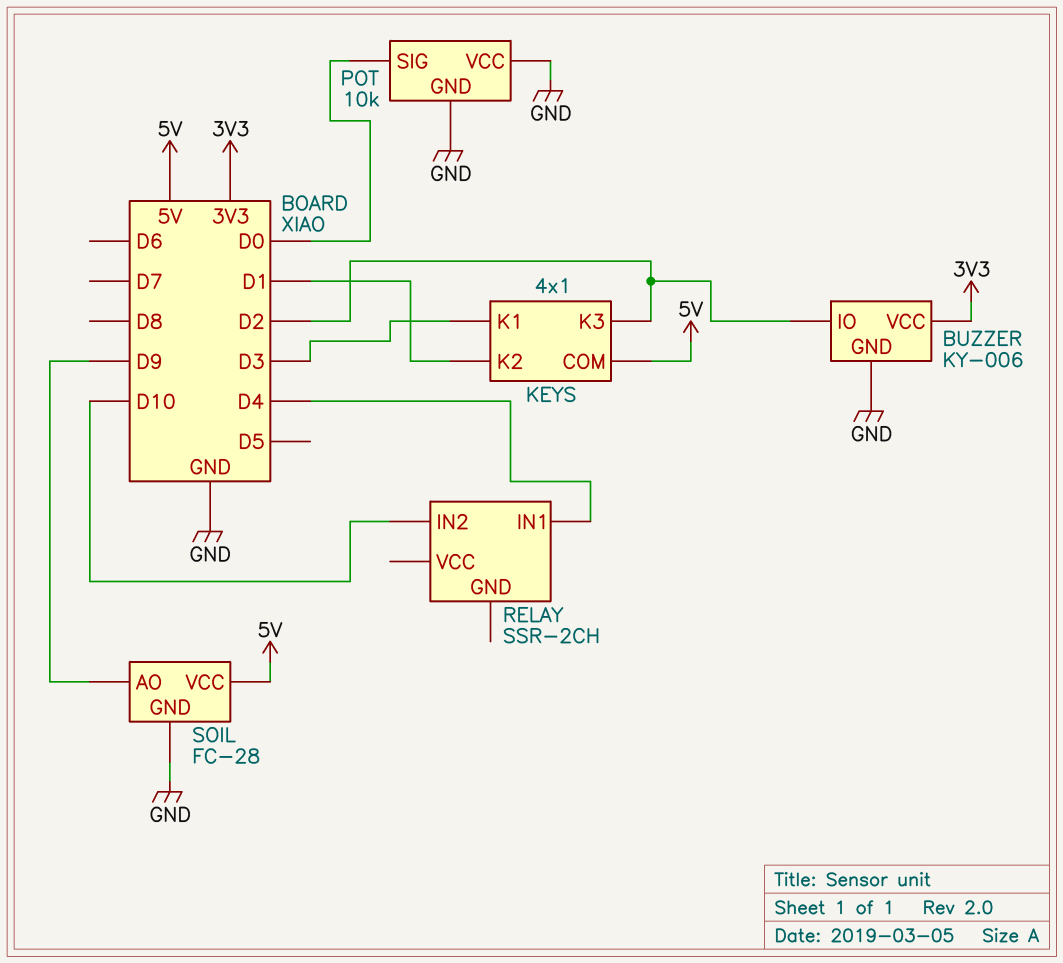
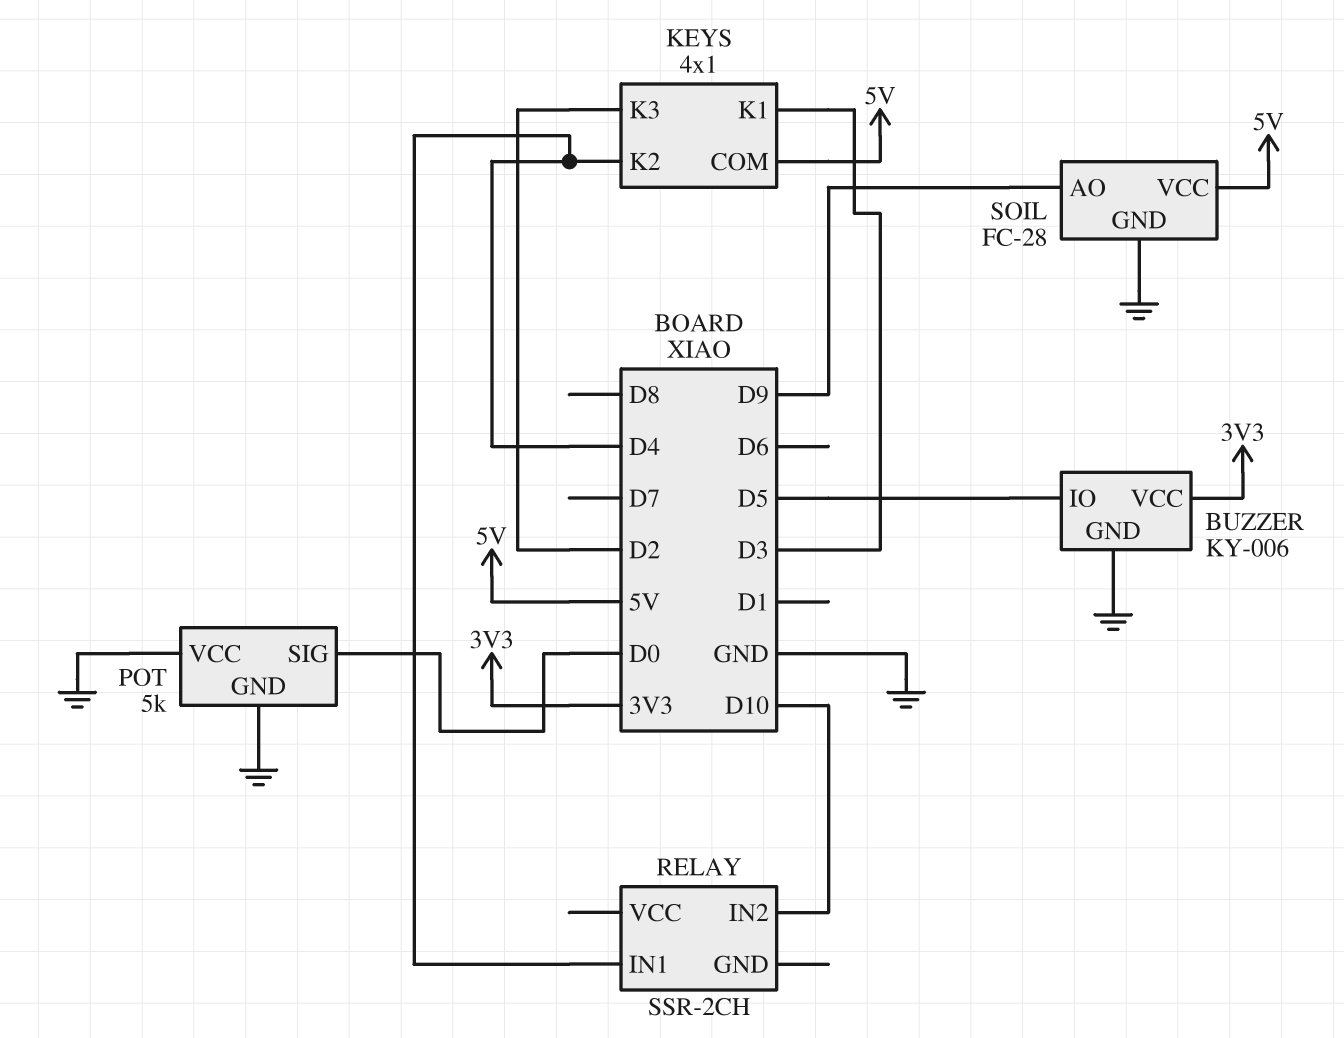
BUZZER pin IO: D2 -> D5
KEYS pin K2: D1 -> D4
POT: 10k -> 5k

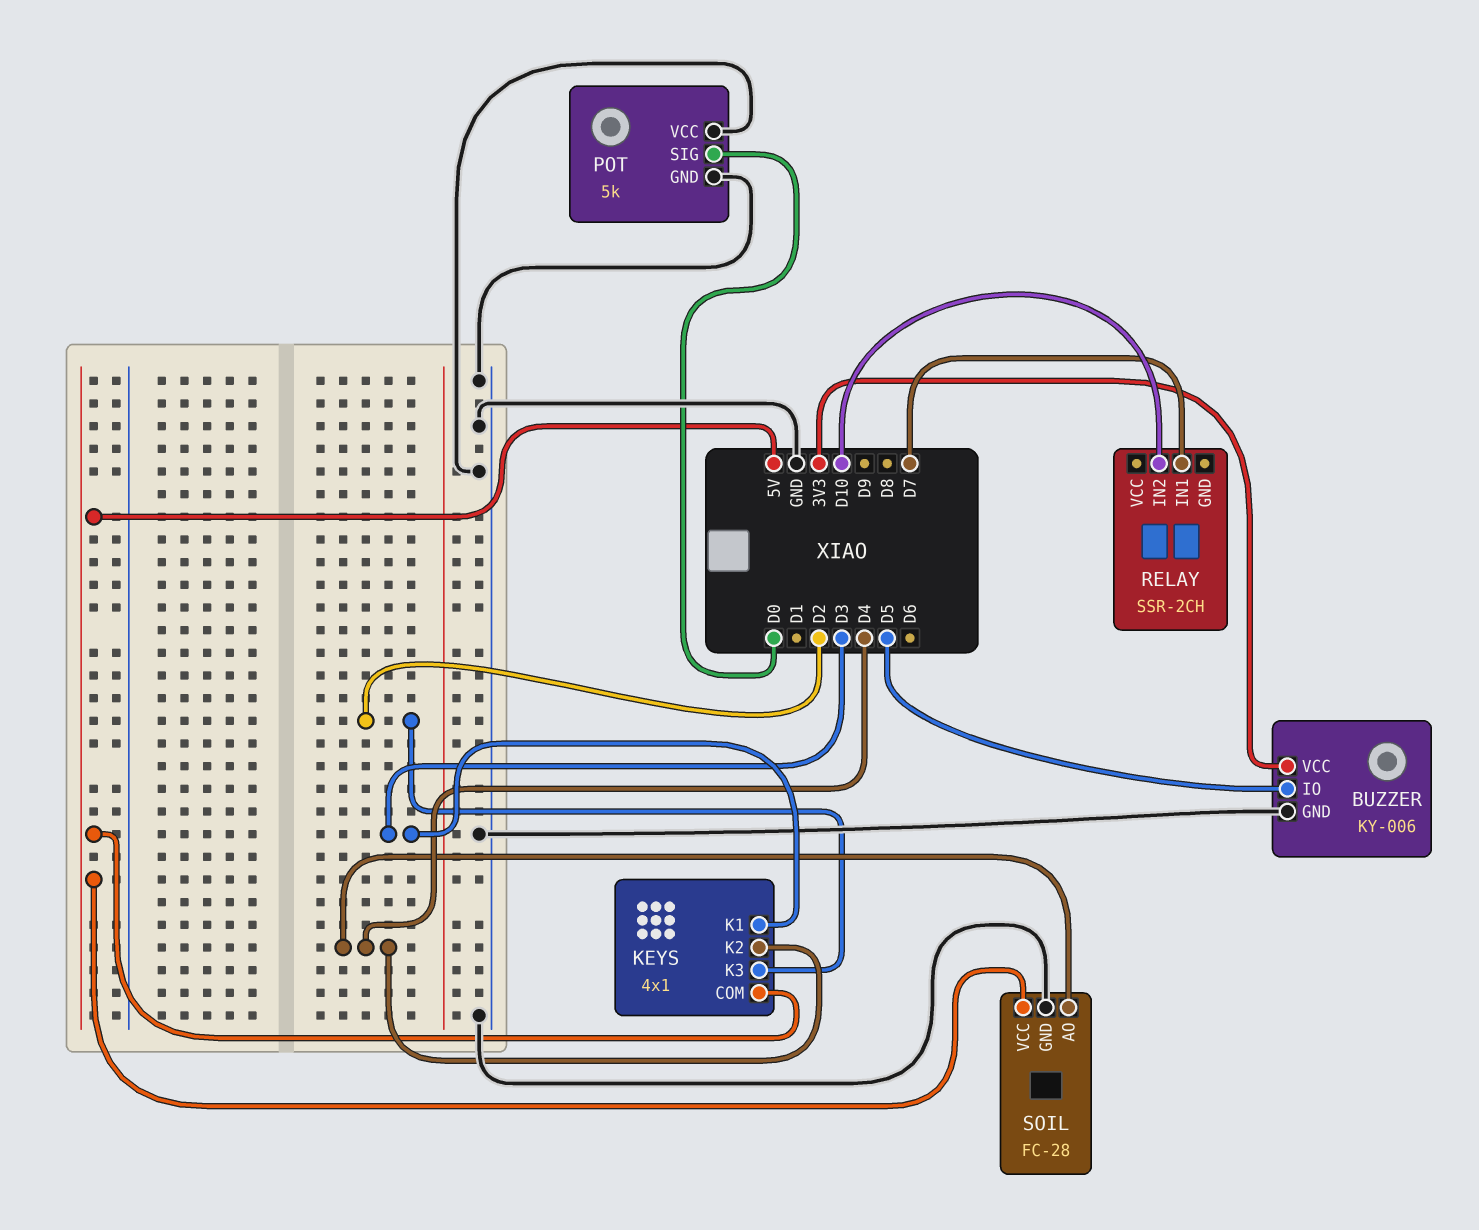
RELAY pin IN1: D4 -> D7
SOIL pin AO: D9 -> D4

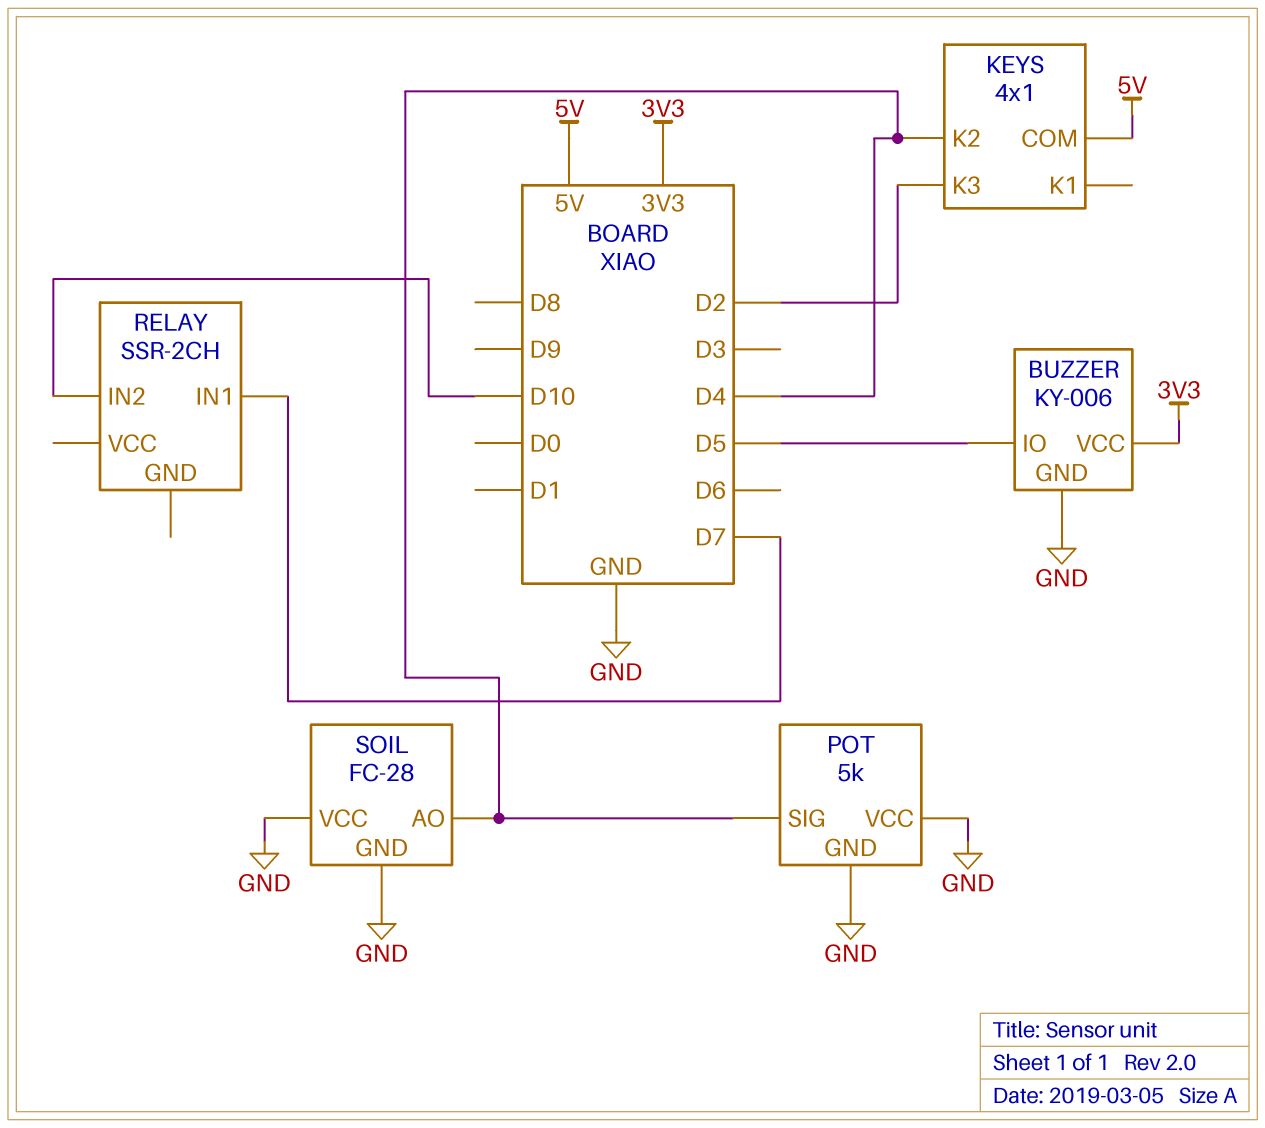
KEYS pin K1: D3 -> none
POT pin SIG: D0 -> D4
SOIL pin VCC: 5V -> GND

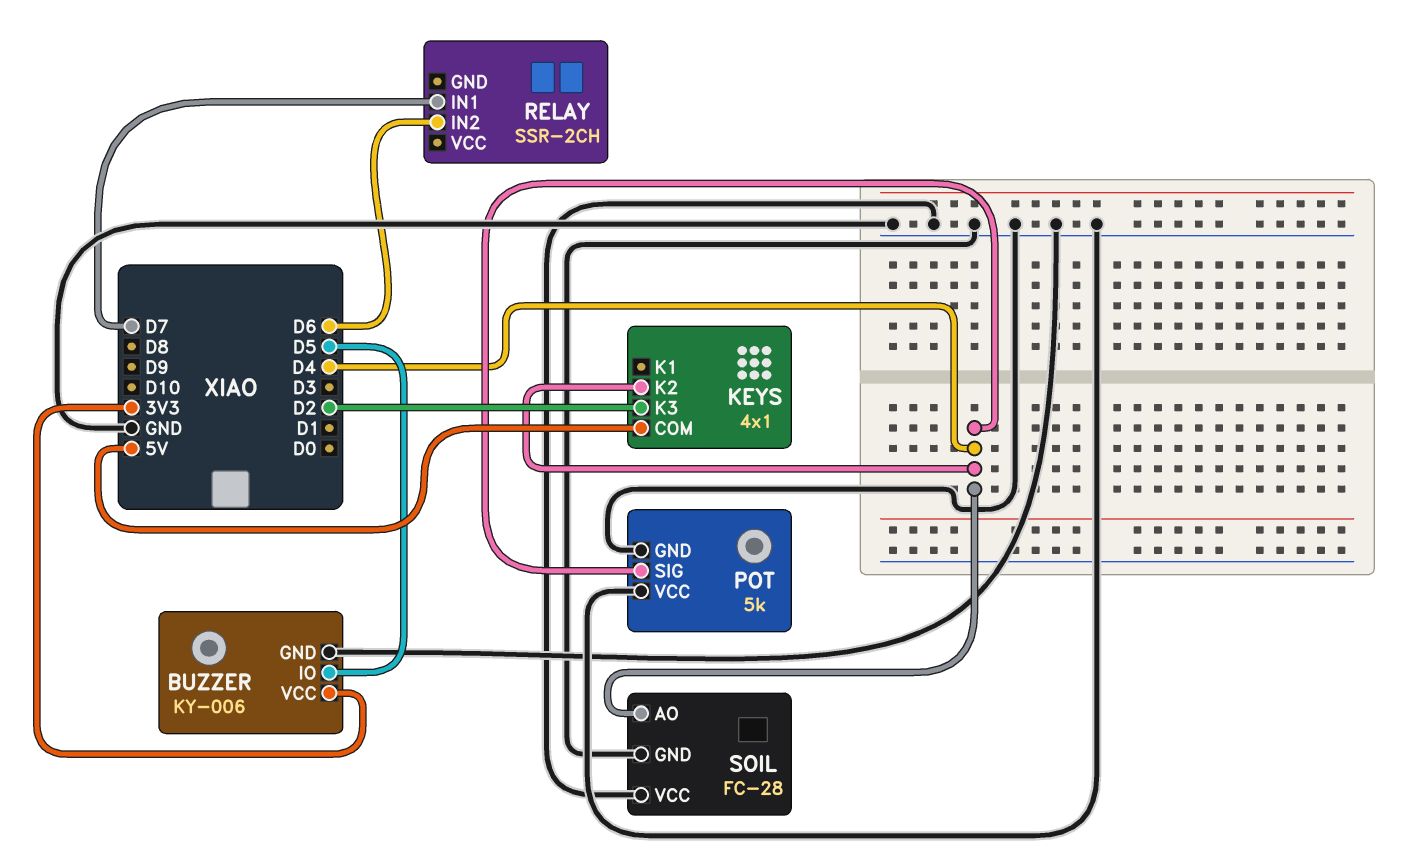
RELAY pin IN2: D10 -> D6

